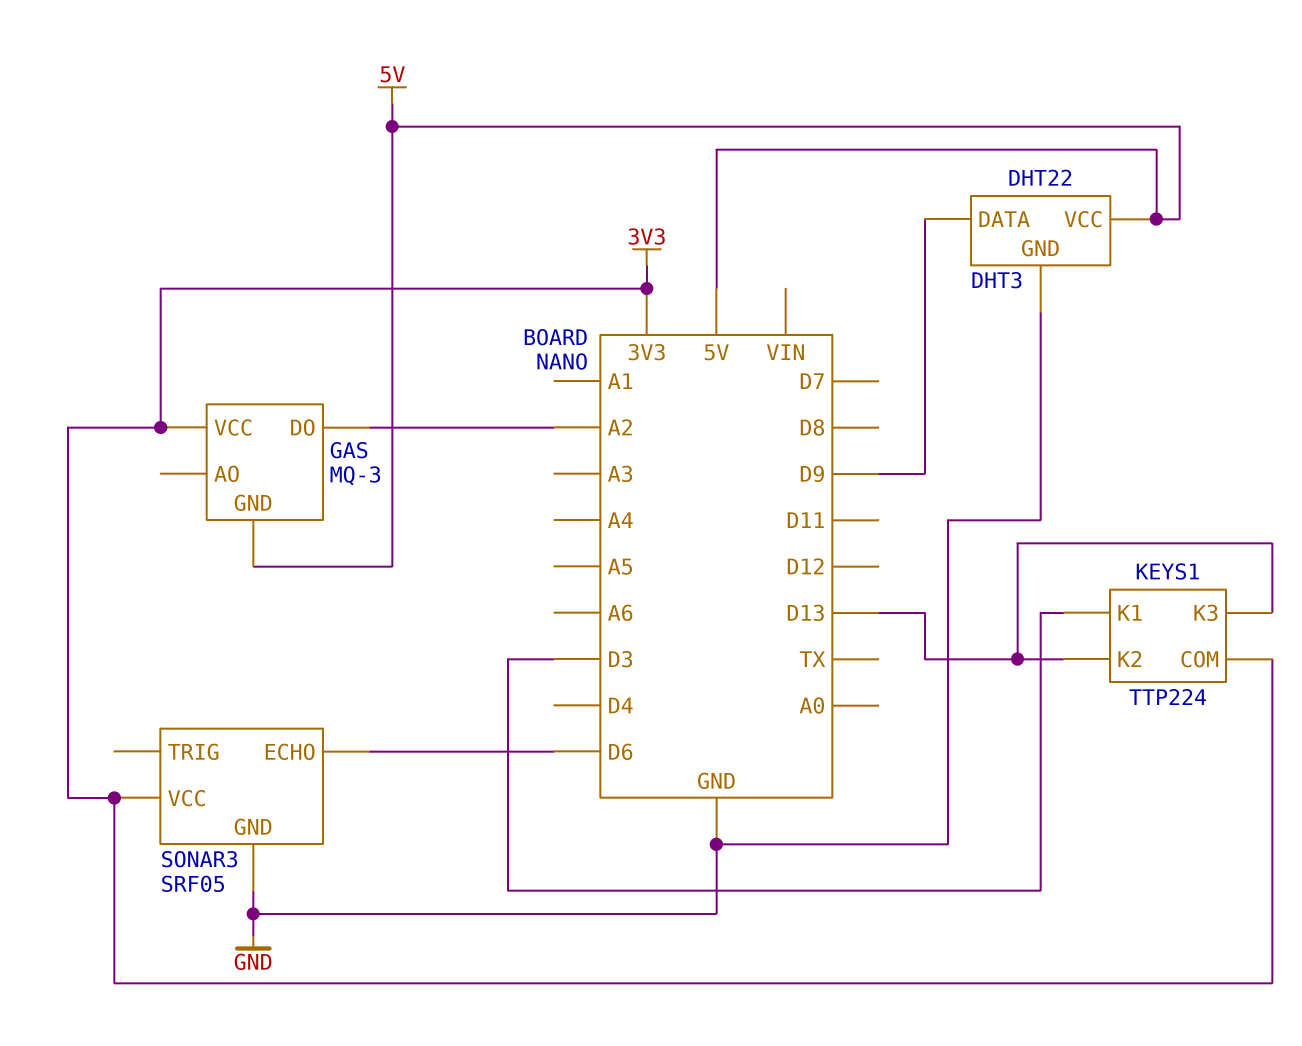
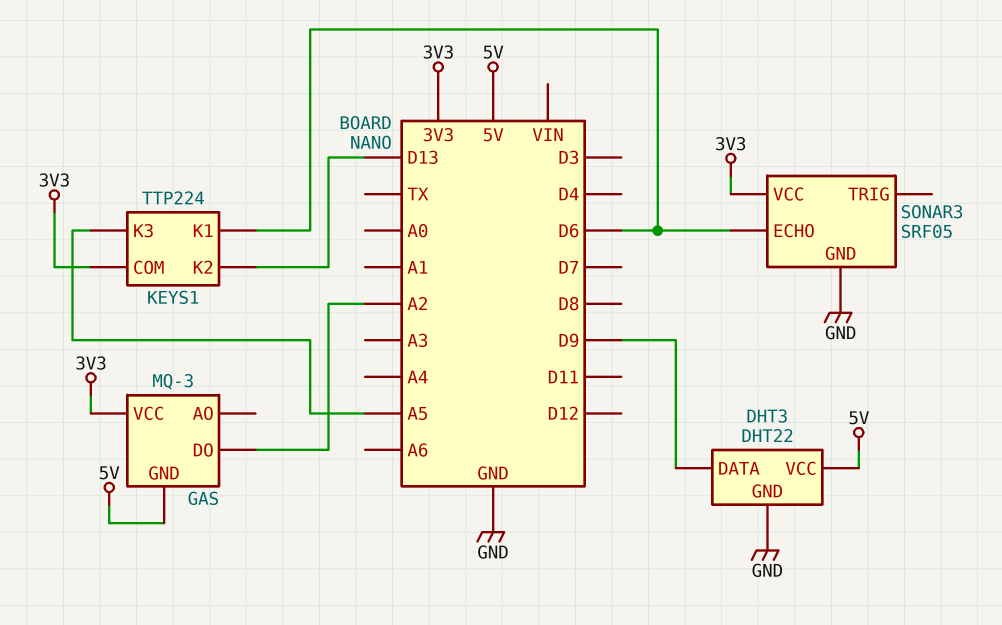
KEYS1 pin K1: D3 -> D6
KEYS1 pin K3: D13 -> A5

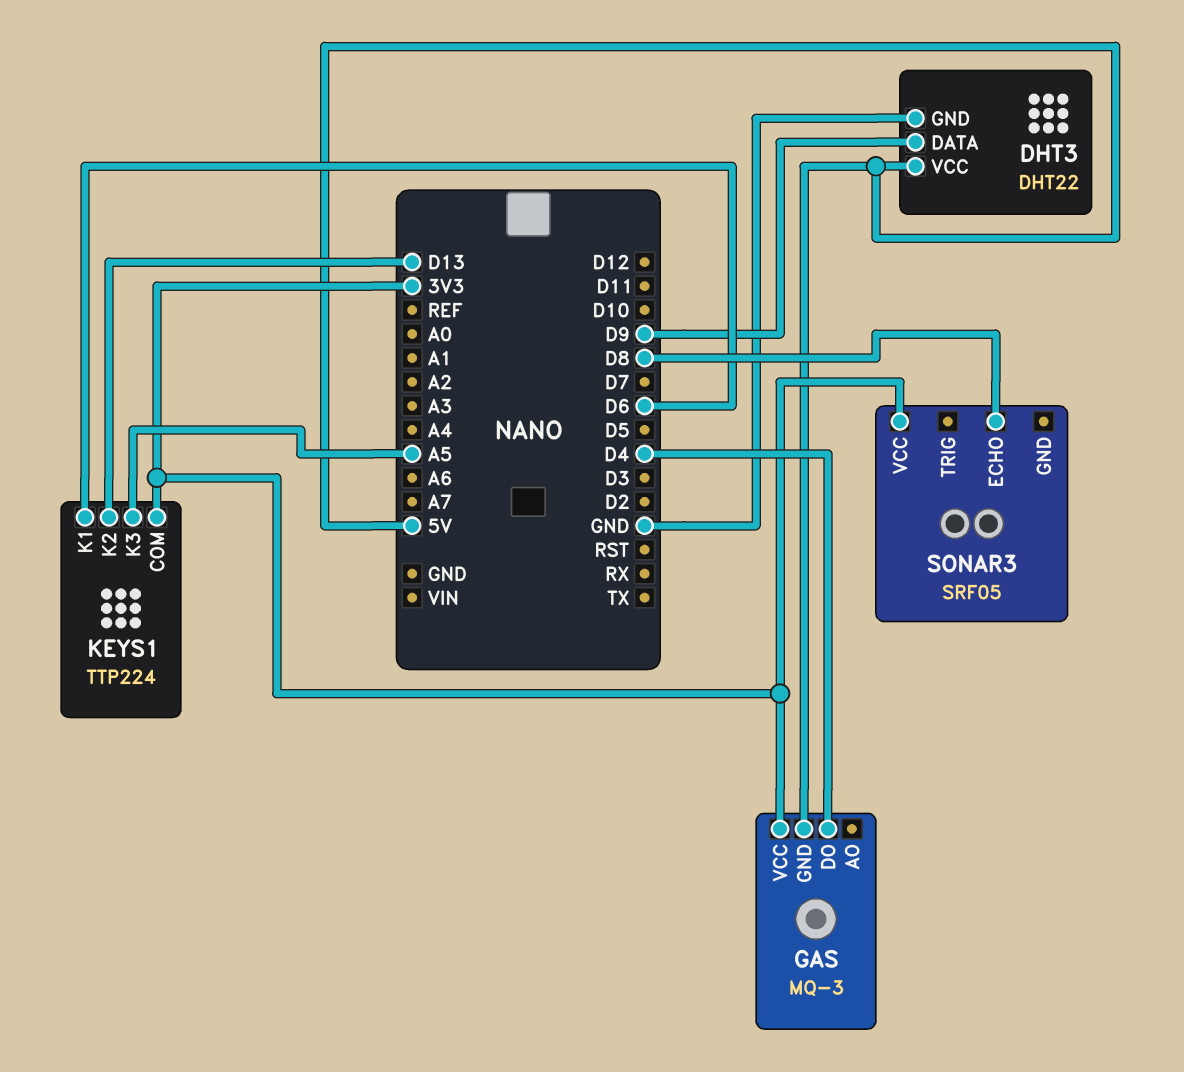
GAS pin DO: A2 -> D4
SONAR3 pin ECHO: D6 -> D8
SONAR3 pin GND: GND -> none

